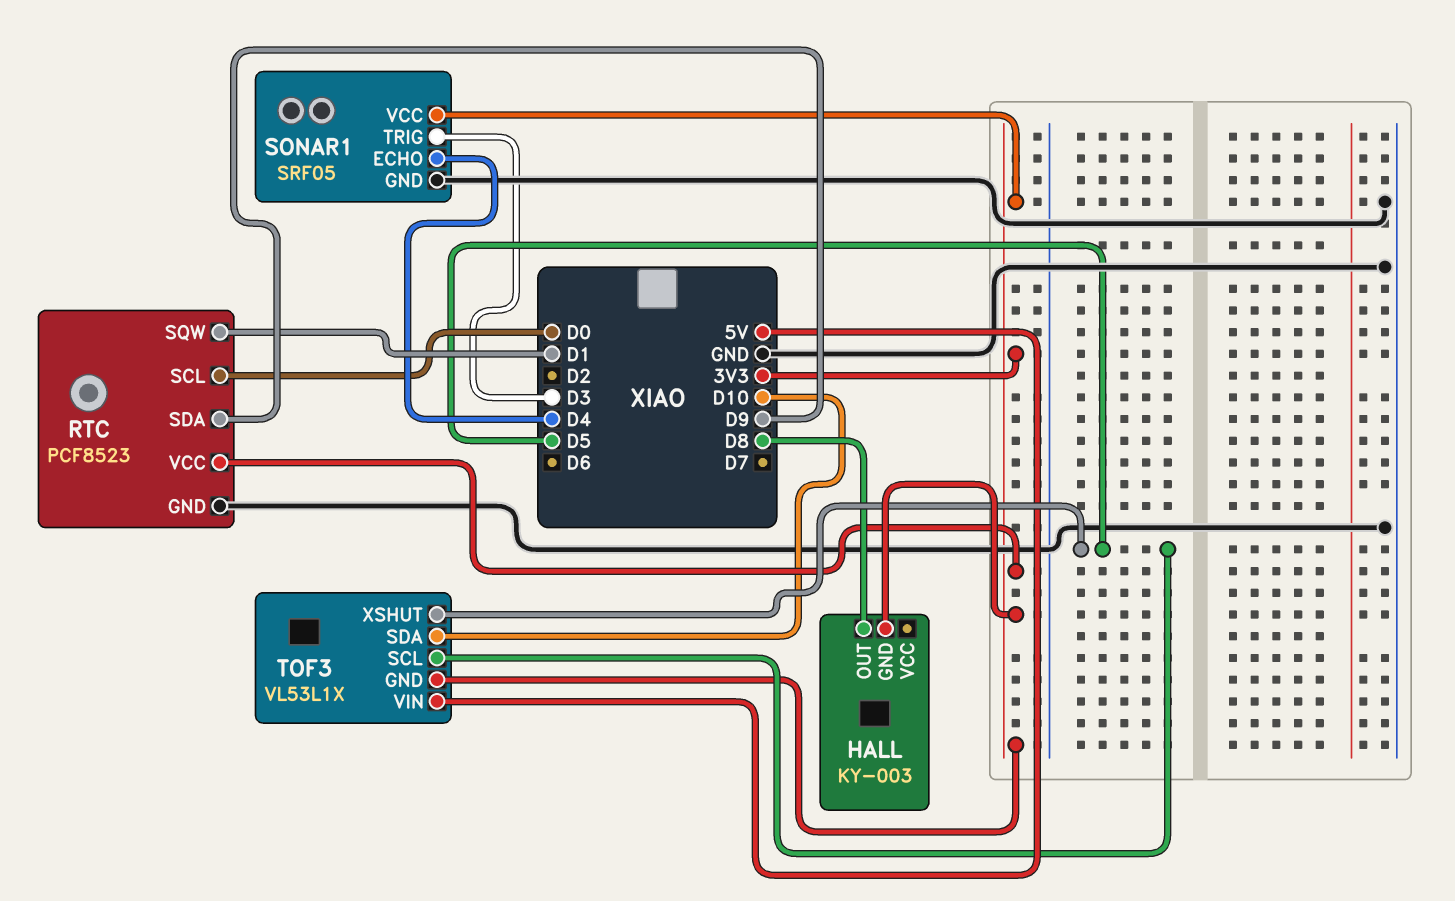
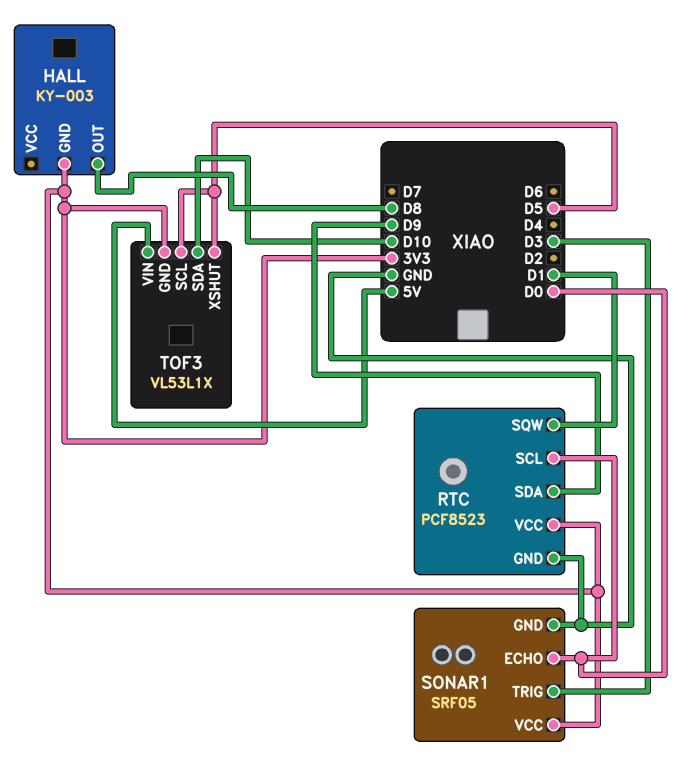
SONAR1 pin ECHO: D4 -> D0

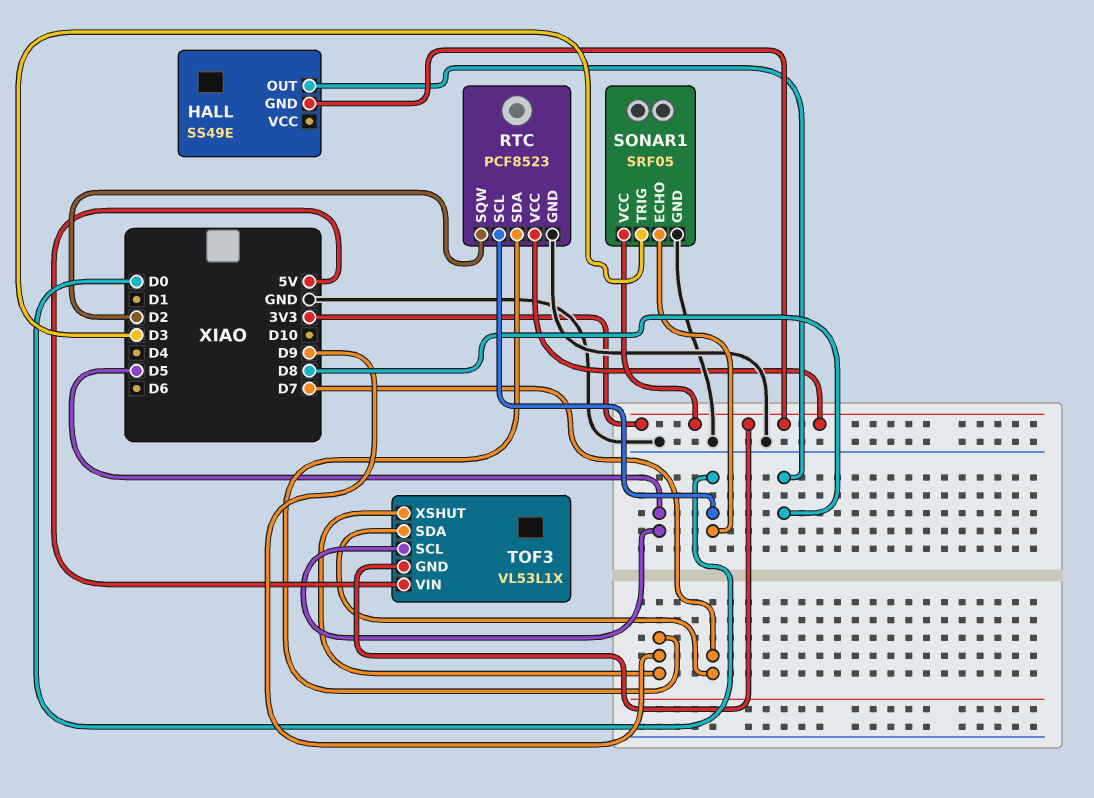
HALL: KY-003 -> SS49E
RTC pin SQW: D1 -> D2
TOF3 pin SDA: D10 -> D7
TOF3 pin XSHUT: D5 -> D9

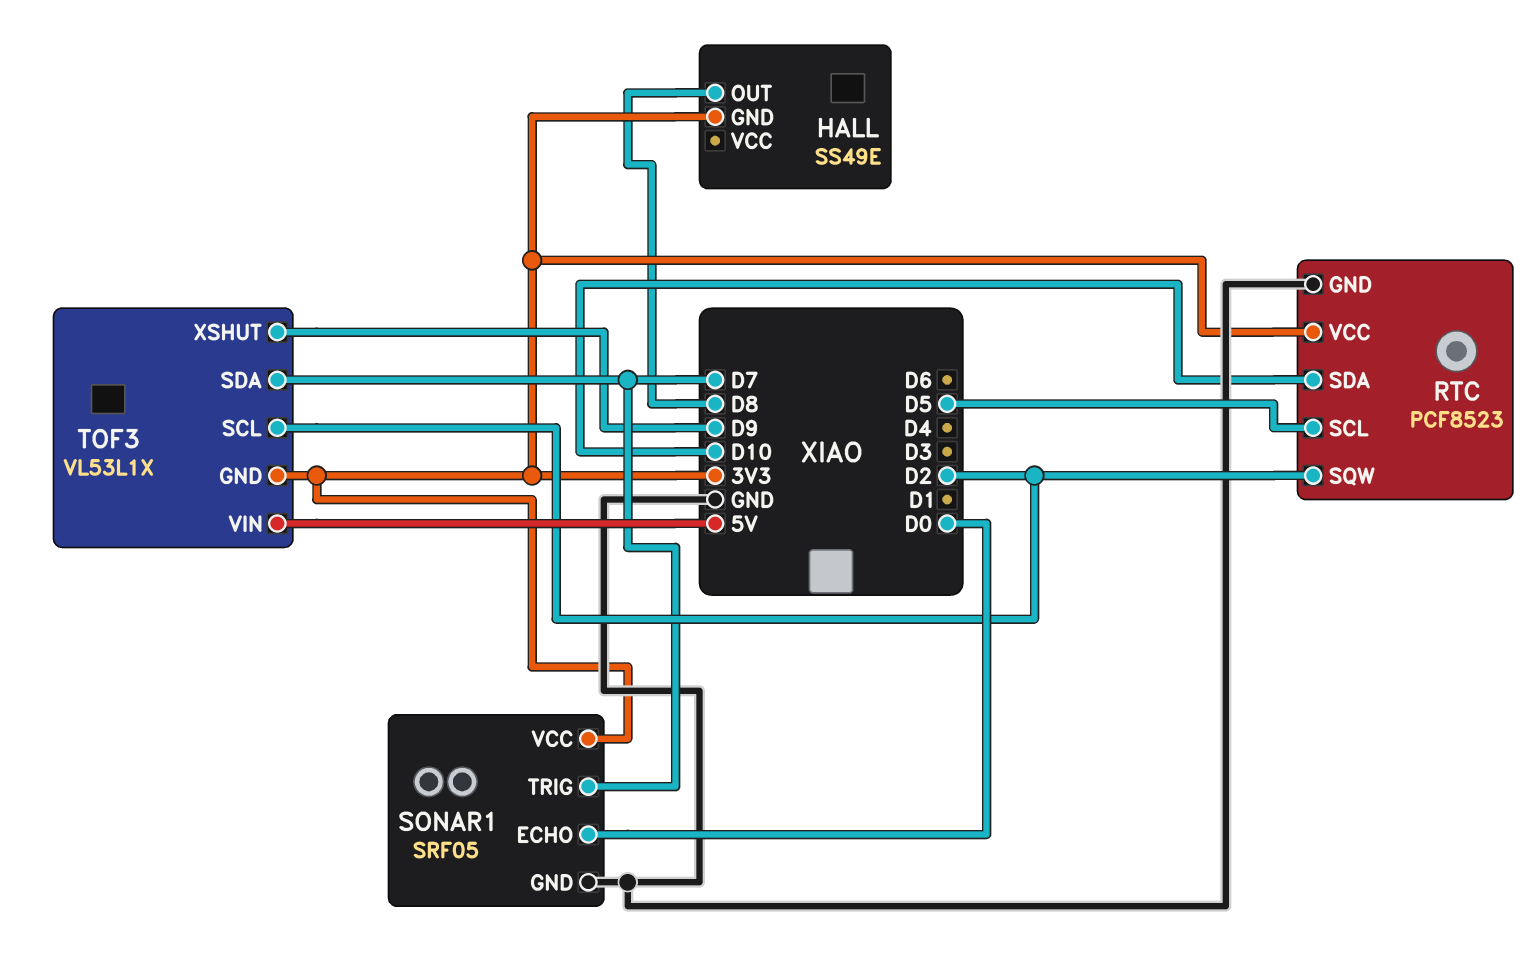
RTC pin SCL: D0 -> D5
RTC pin SDA: D9 -> D10
SONAR1 pin TRIG: D3 -> D7
TOF3 pin SCL: D5 -> D2

